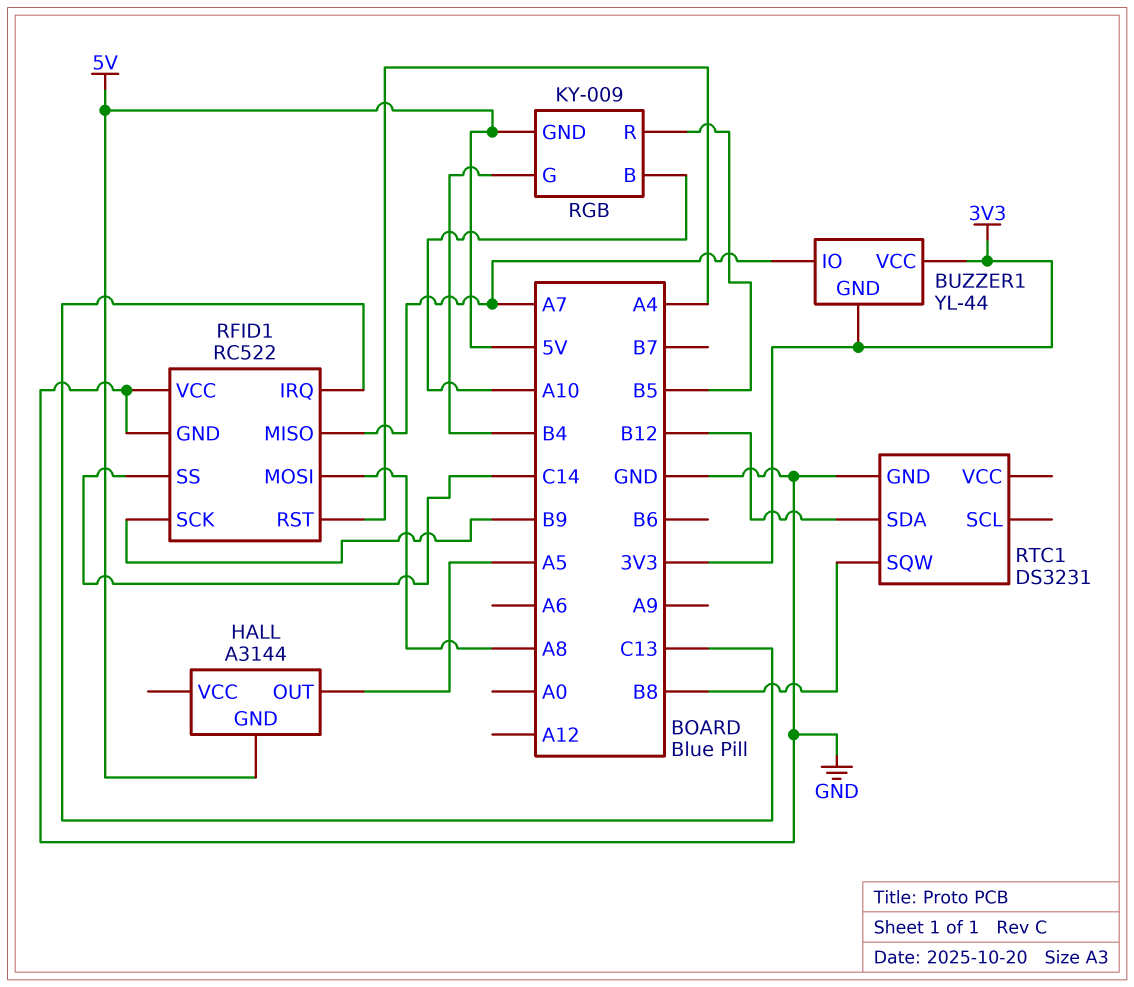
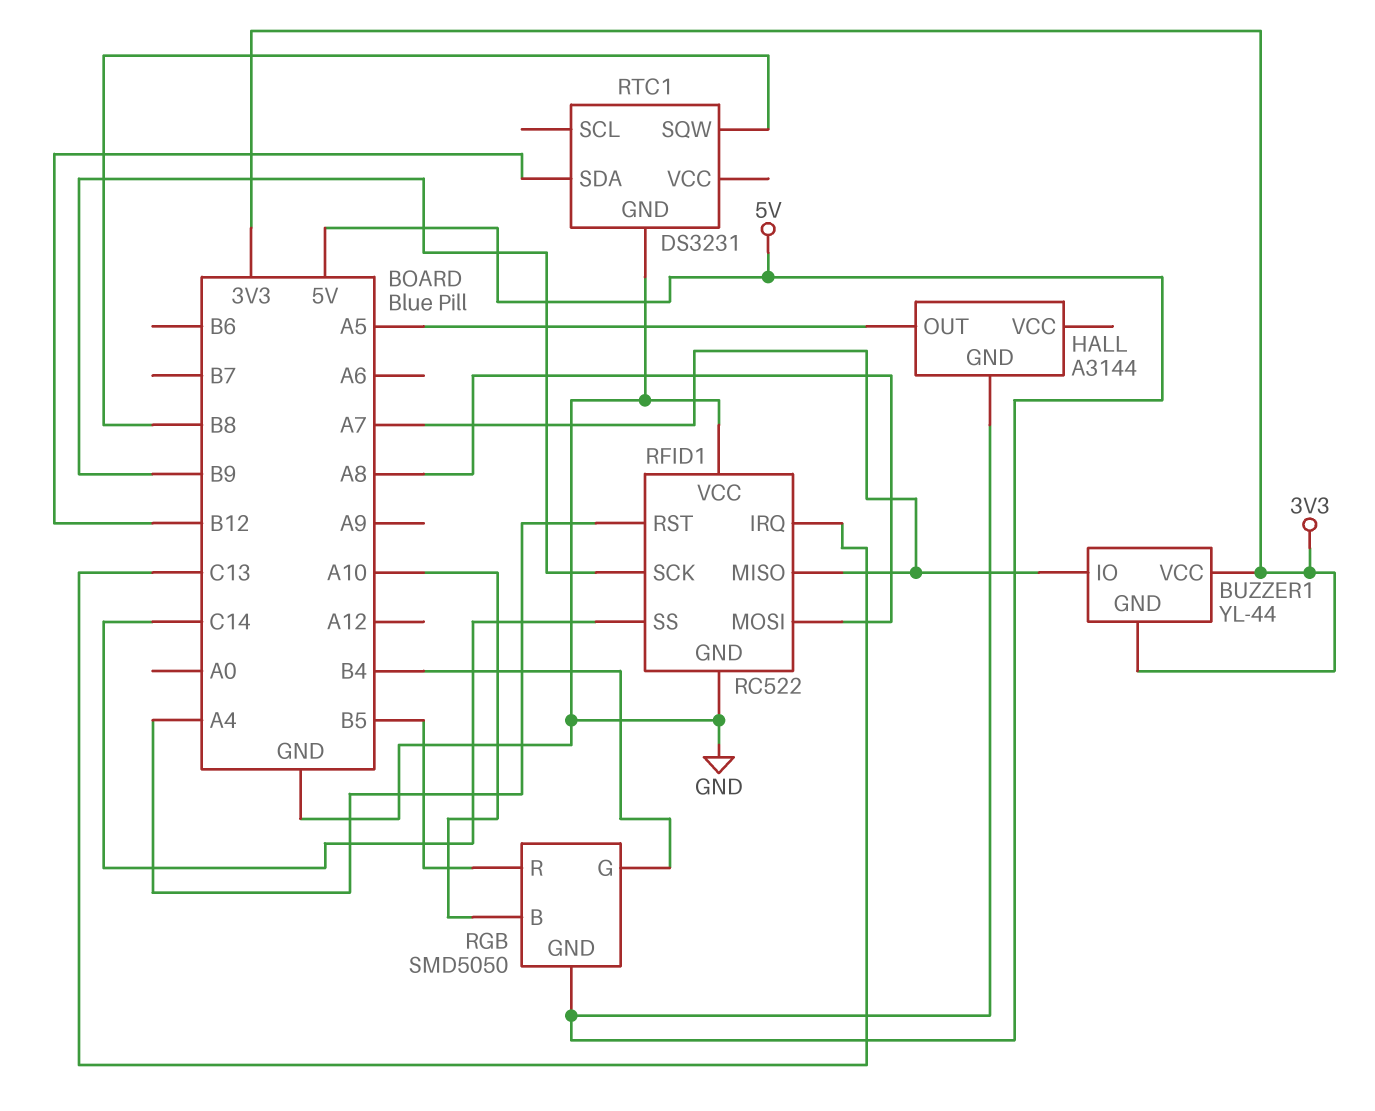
RGB: KY-009 -> SMD5050

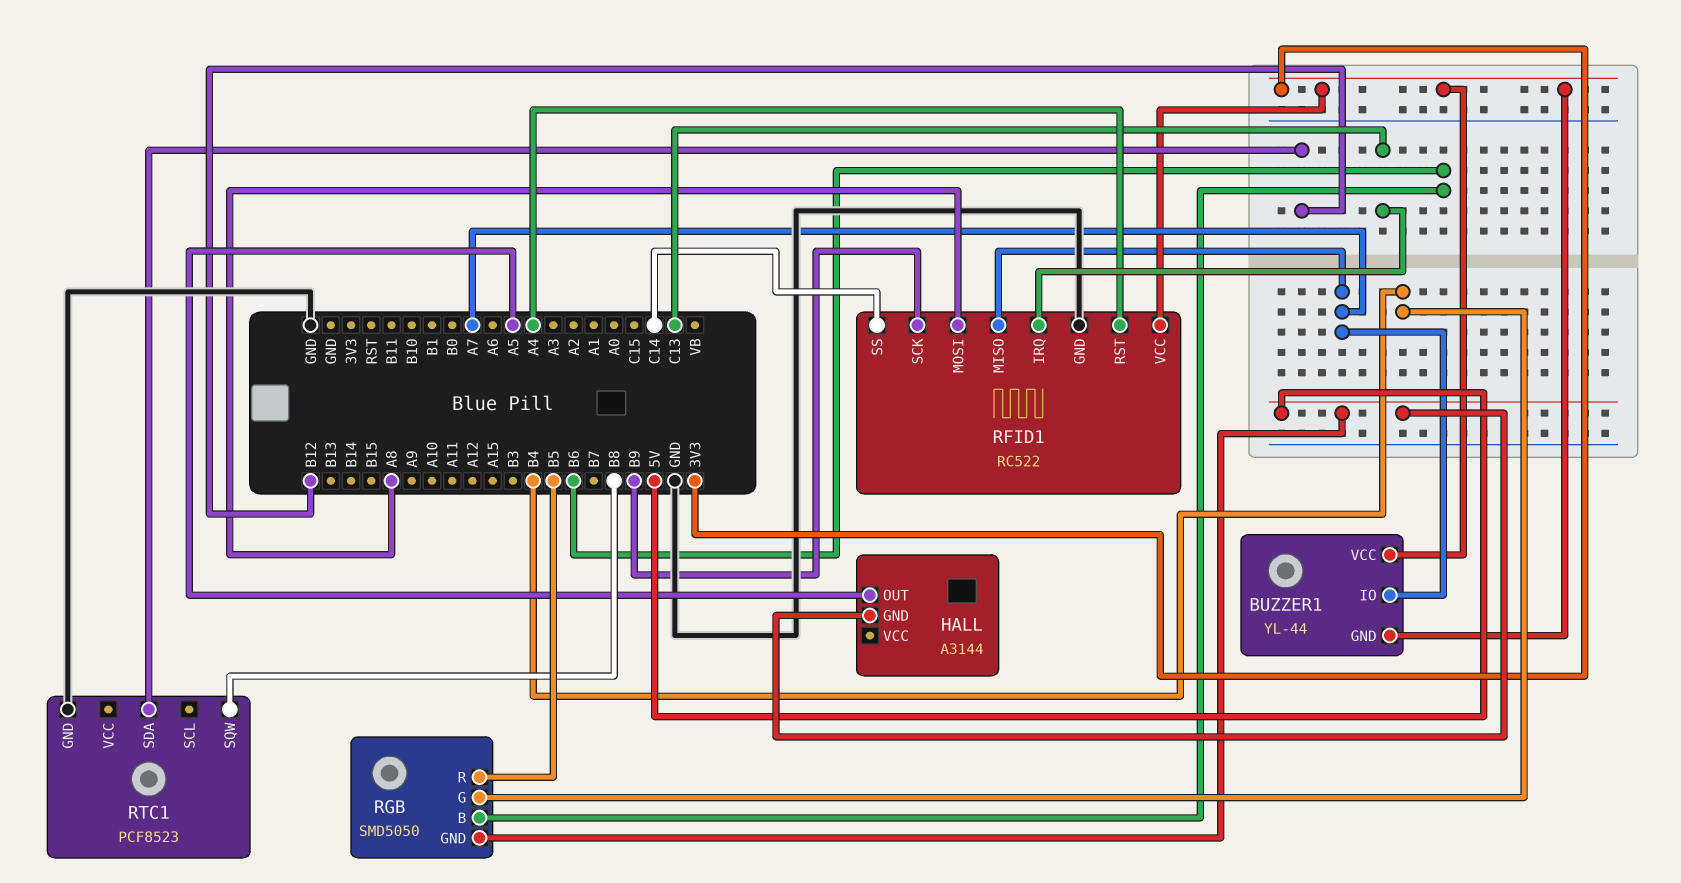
RFID1 pin VCC: GND -> 3V3
RGB pin B: A10 -> B6
RTC1: DS3231 -> PCF8523

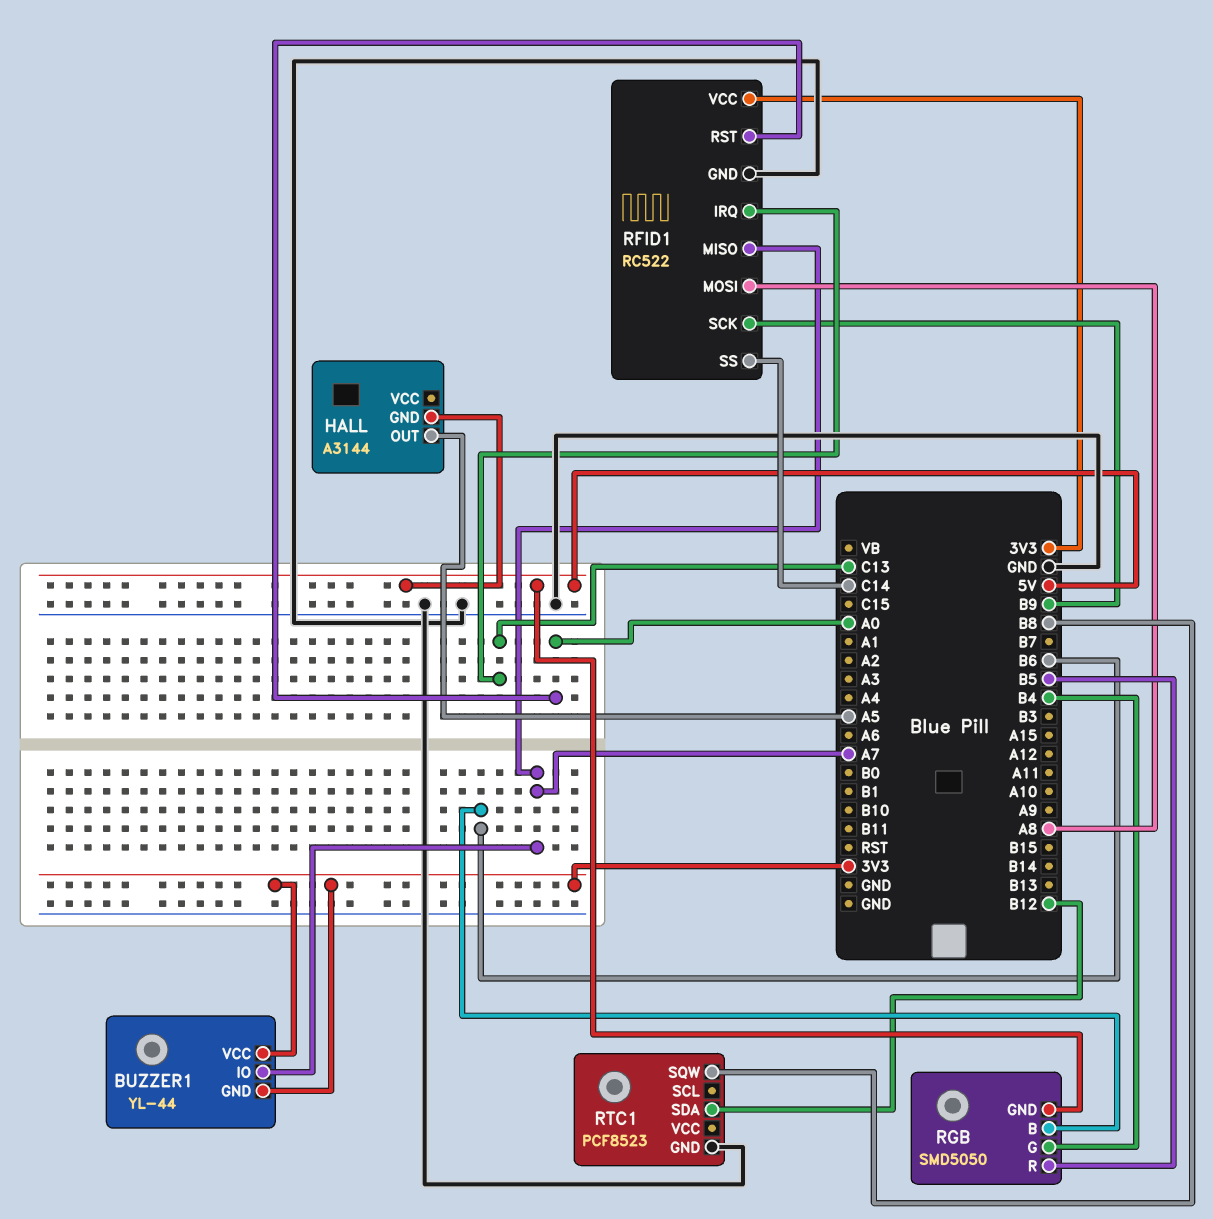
RFID1 pin RST: A4 -> A0

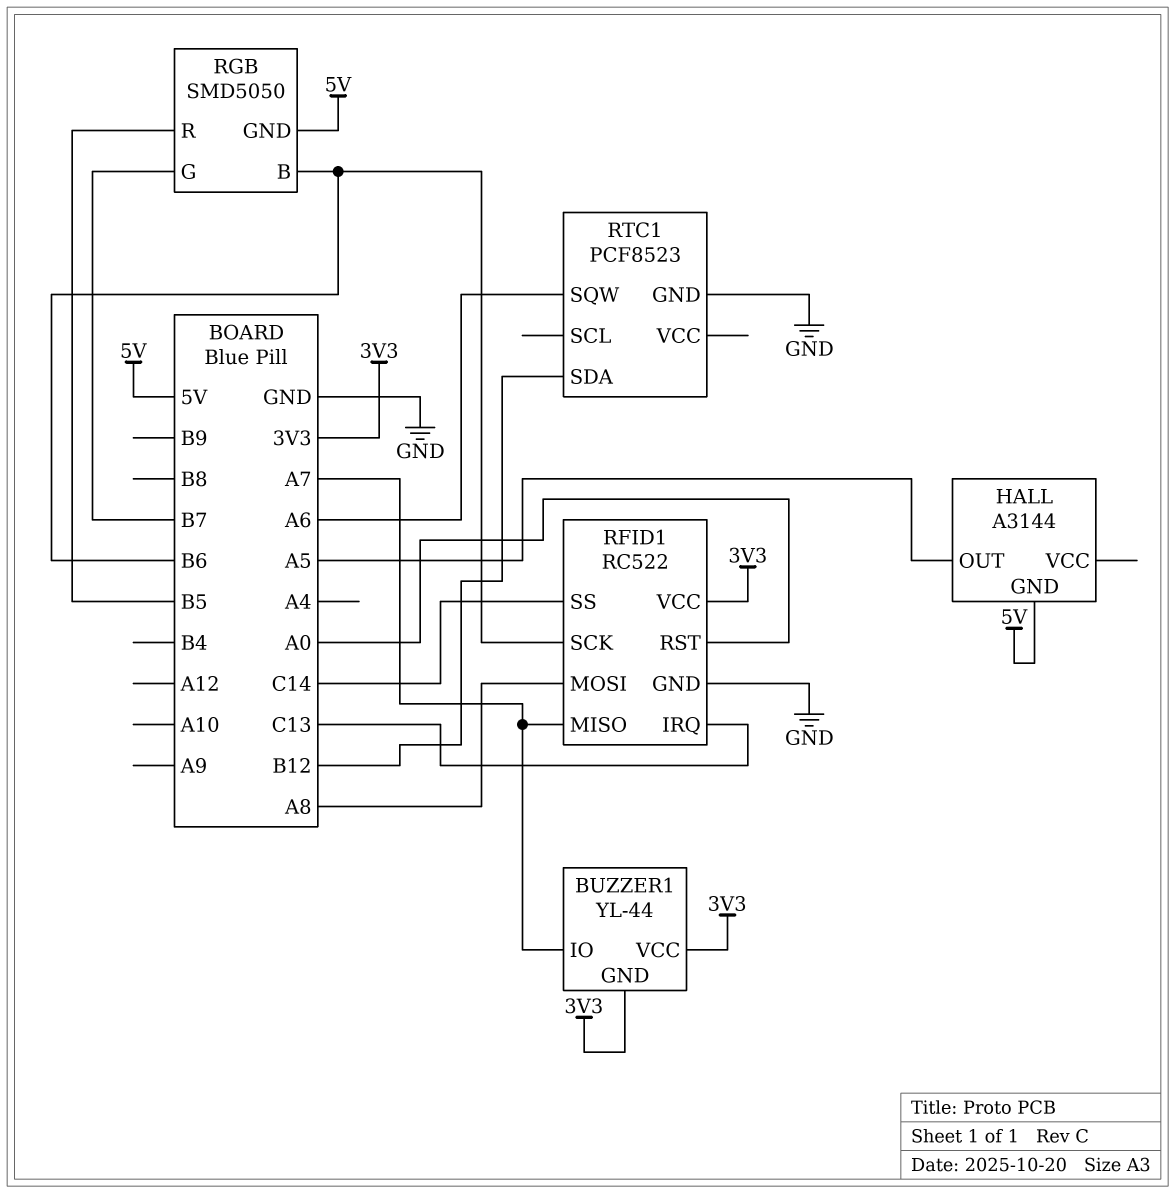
RFID1 pin SCK: B9 -> B6
RGB pin G: B4 -> B7
RTC1 pin SQW: B8 -> A6

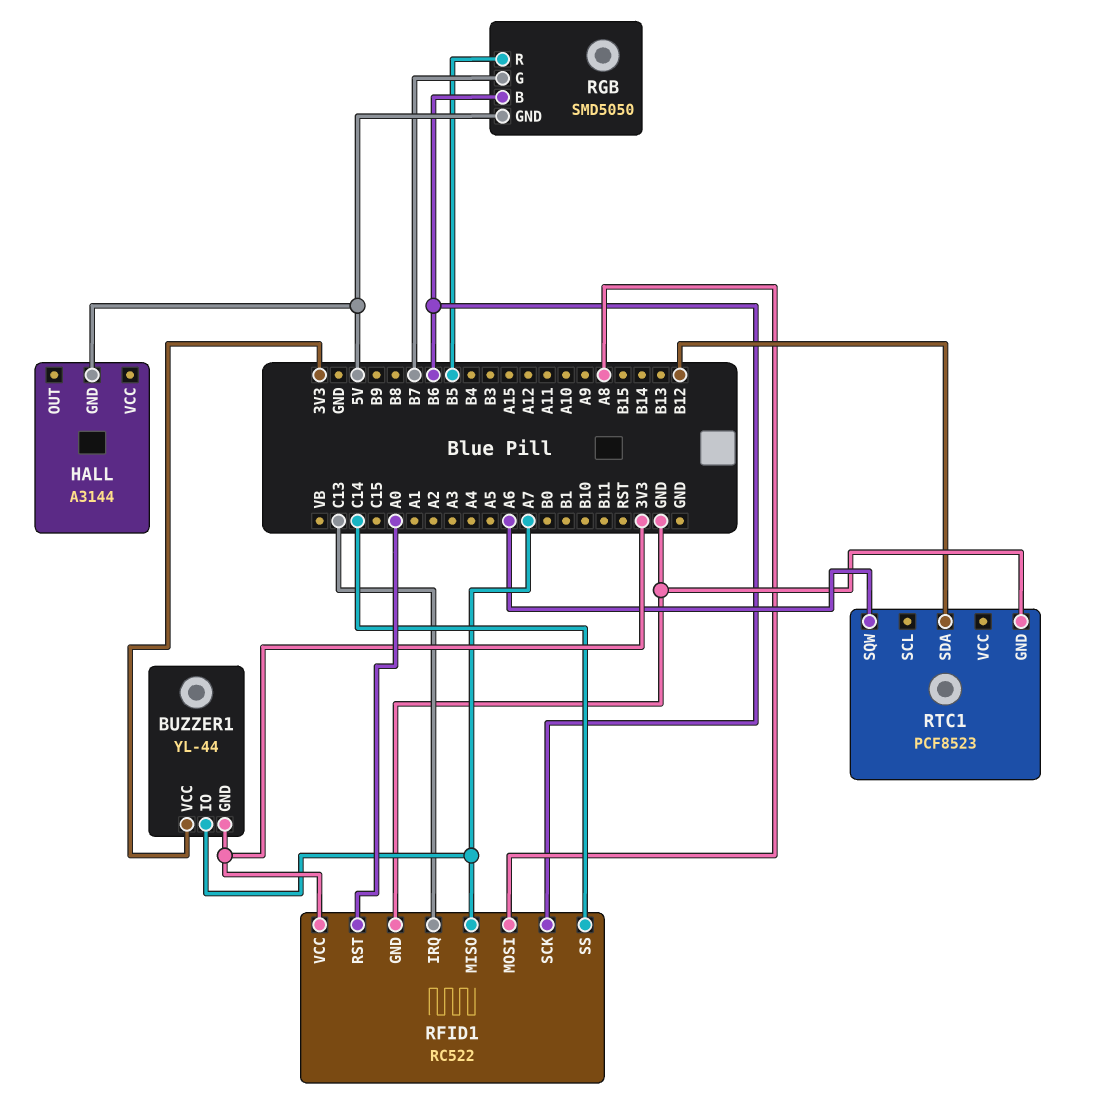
HALL pin OUT: A5 -> none

